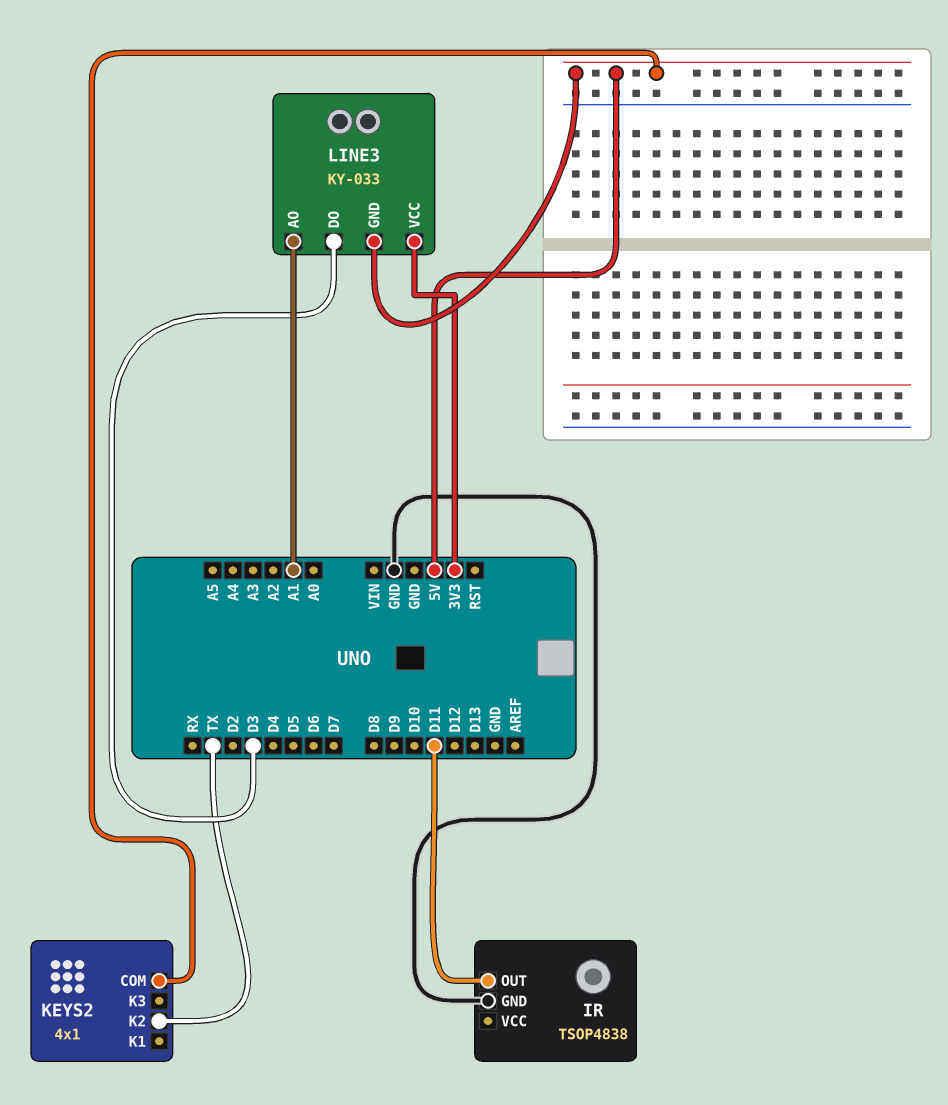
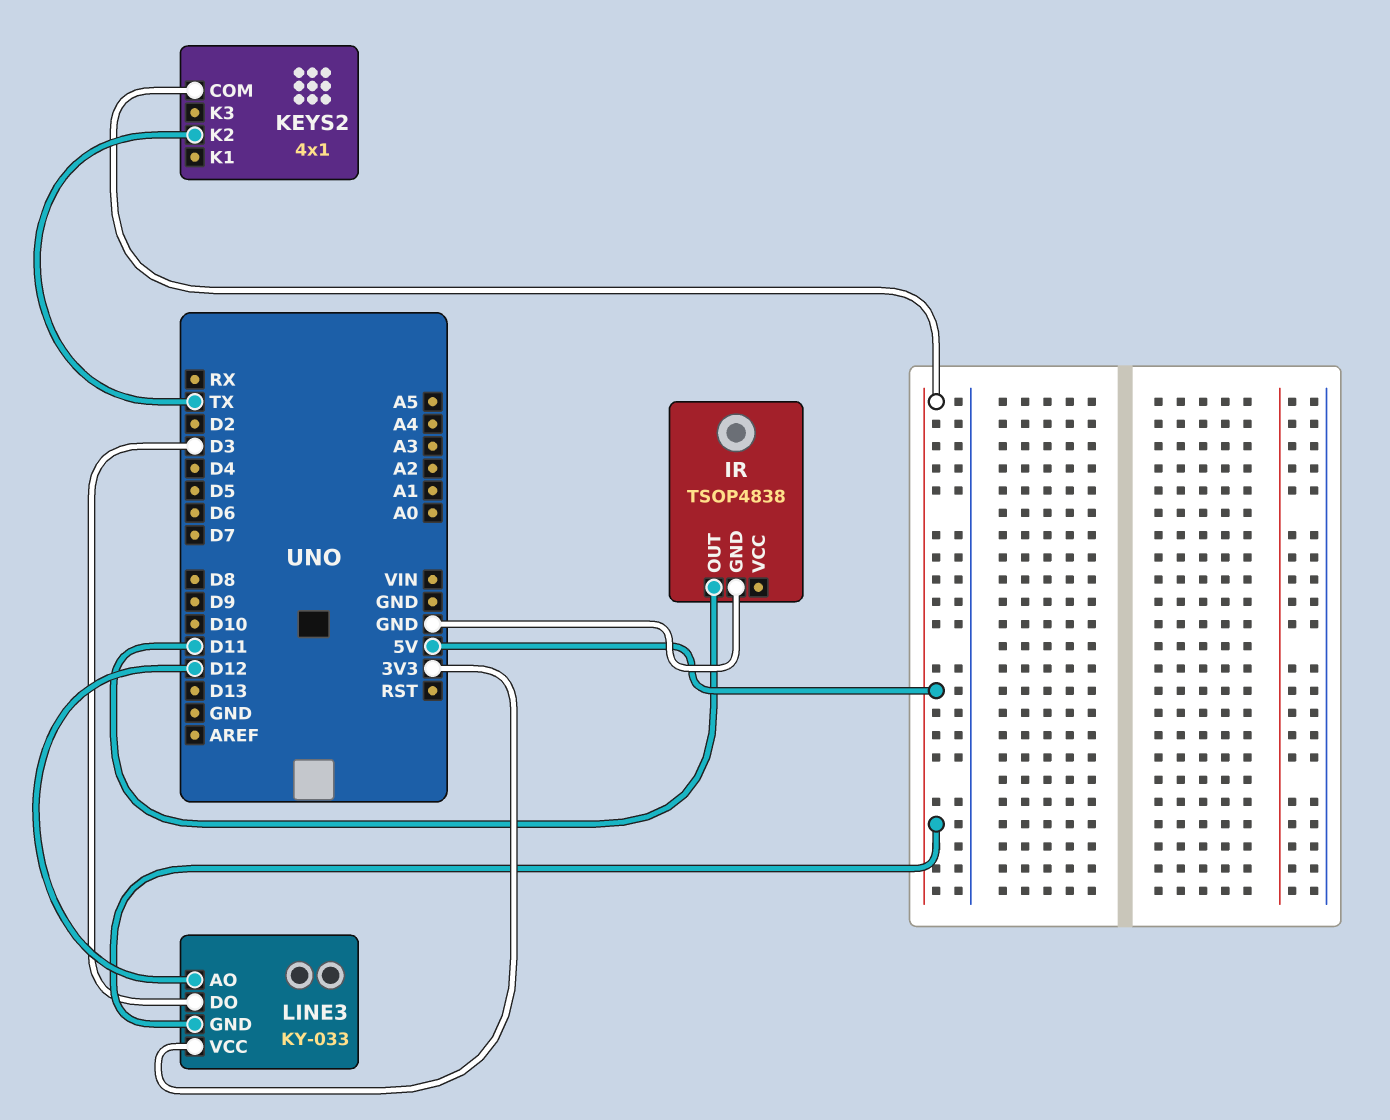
LINE3 pin AO: A1 -> D12

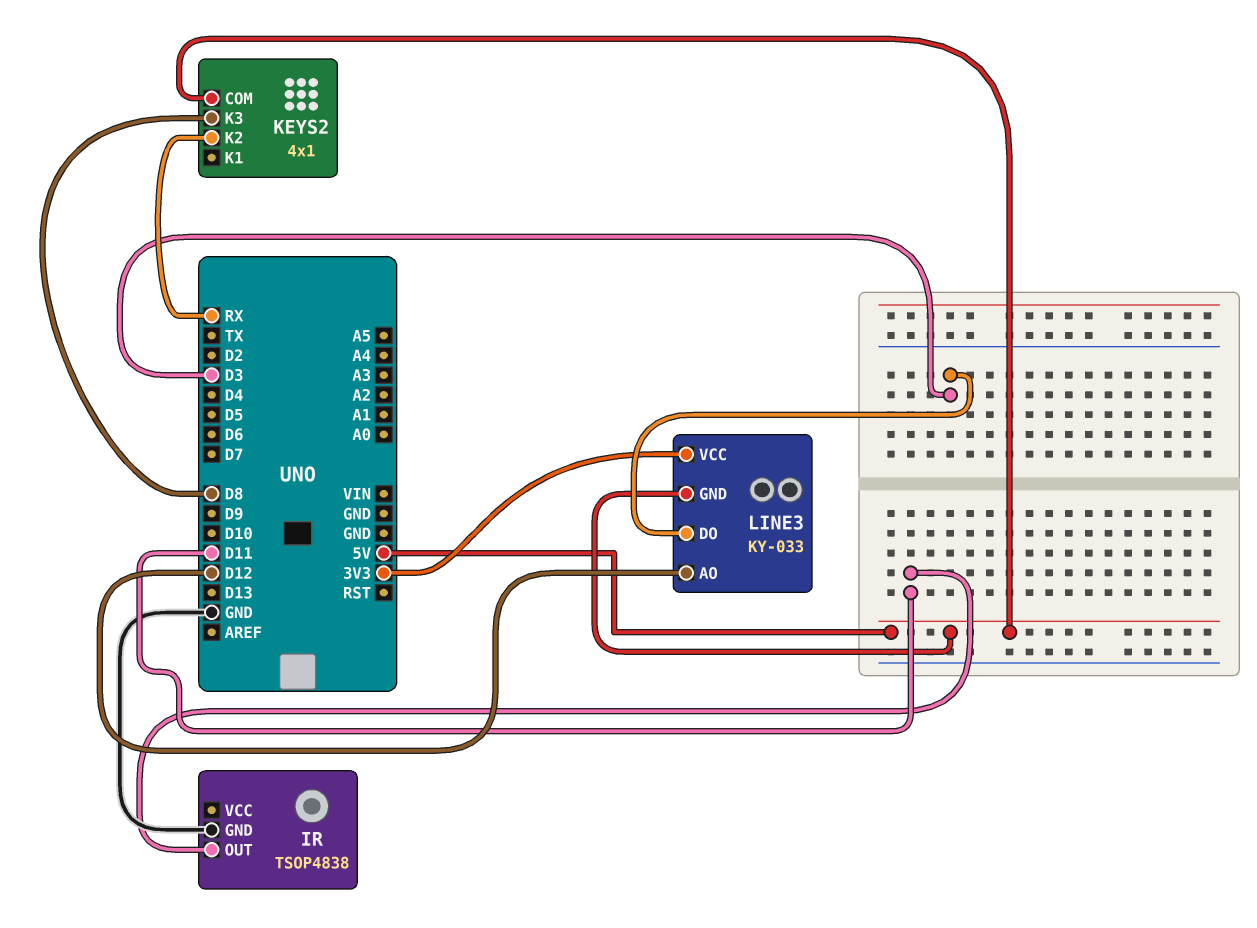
KEYS2 pin K2: TX -> RX
KEYS2 pin K3: none -> D8

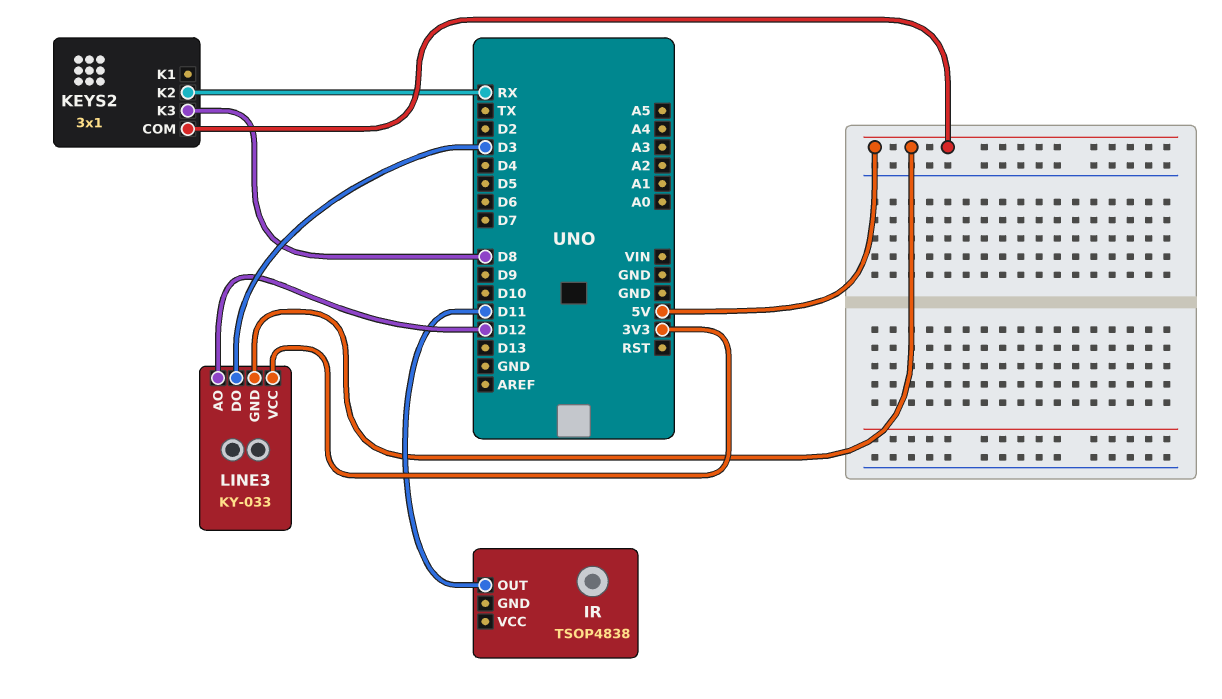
IR pin GND: GND -> none
KEYS2: 4x1 -> 3x1

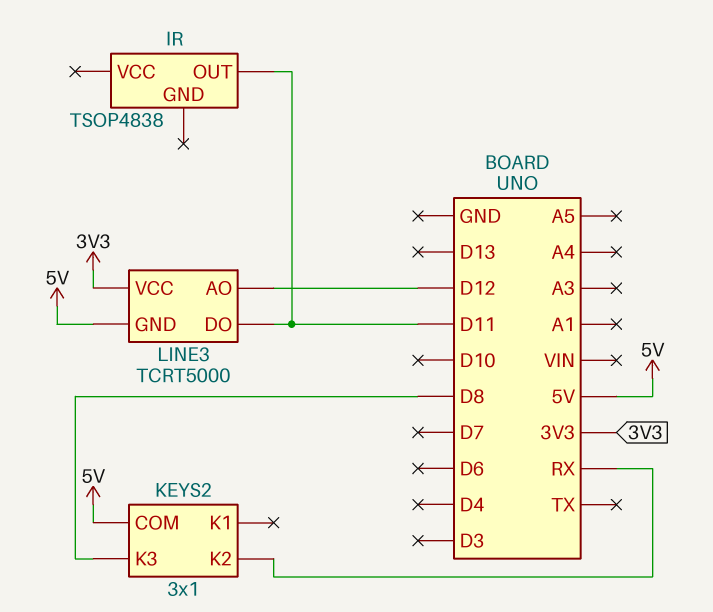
LINE3: KY-033 -> TCRT5000
LINE3 pin DO: D3 -> D11

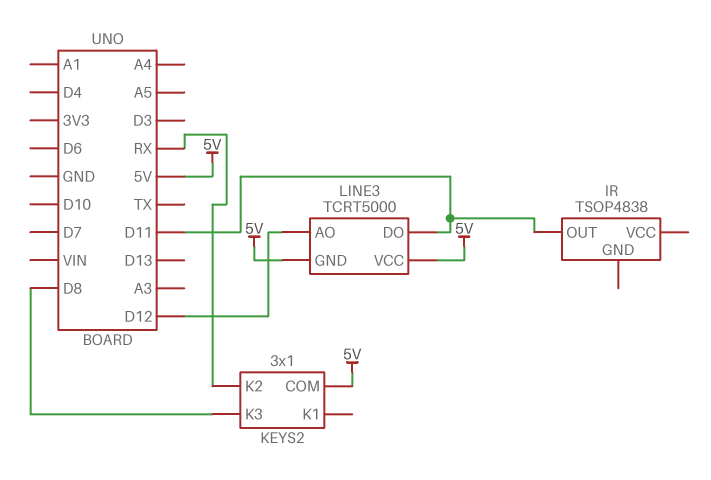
LINE3 pin VCC: 3V3 -> 5V

